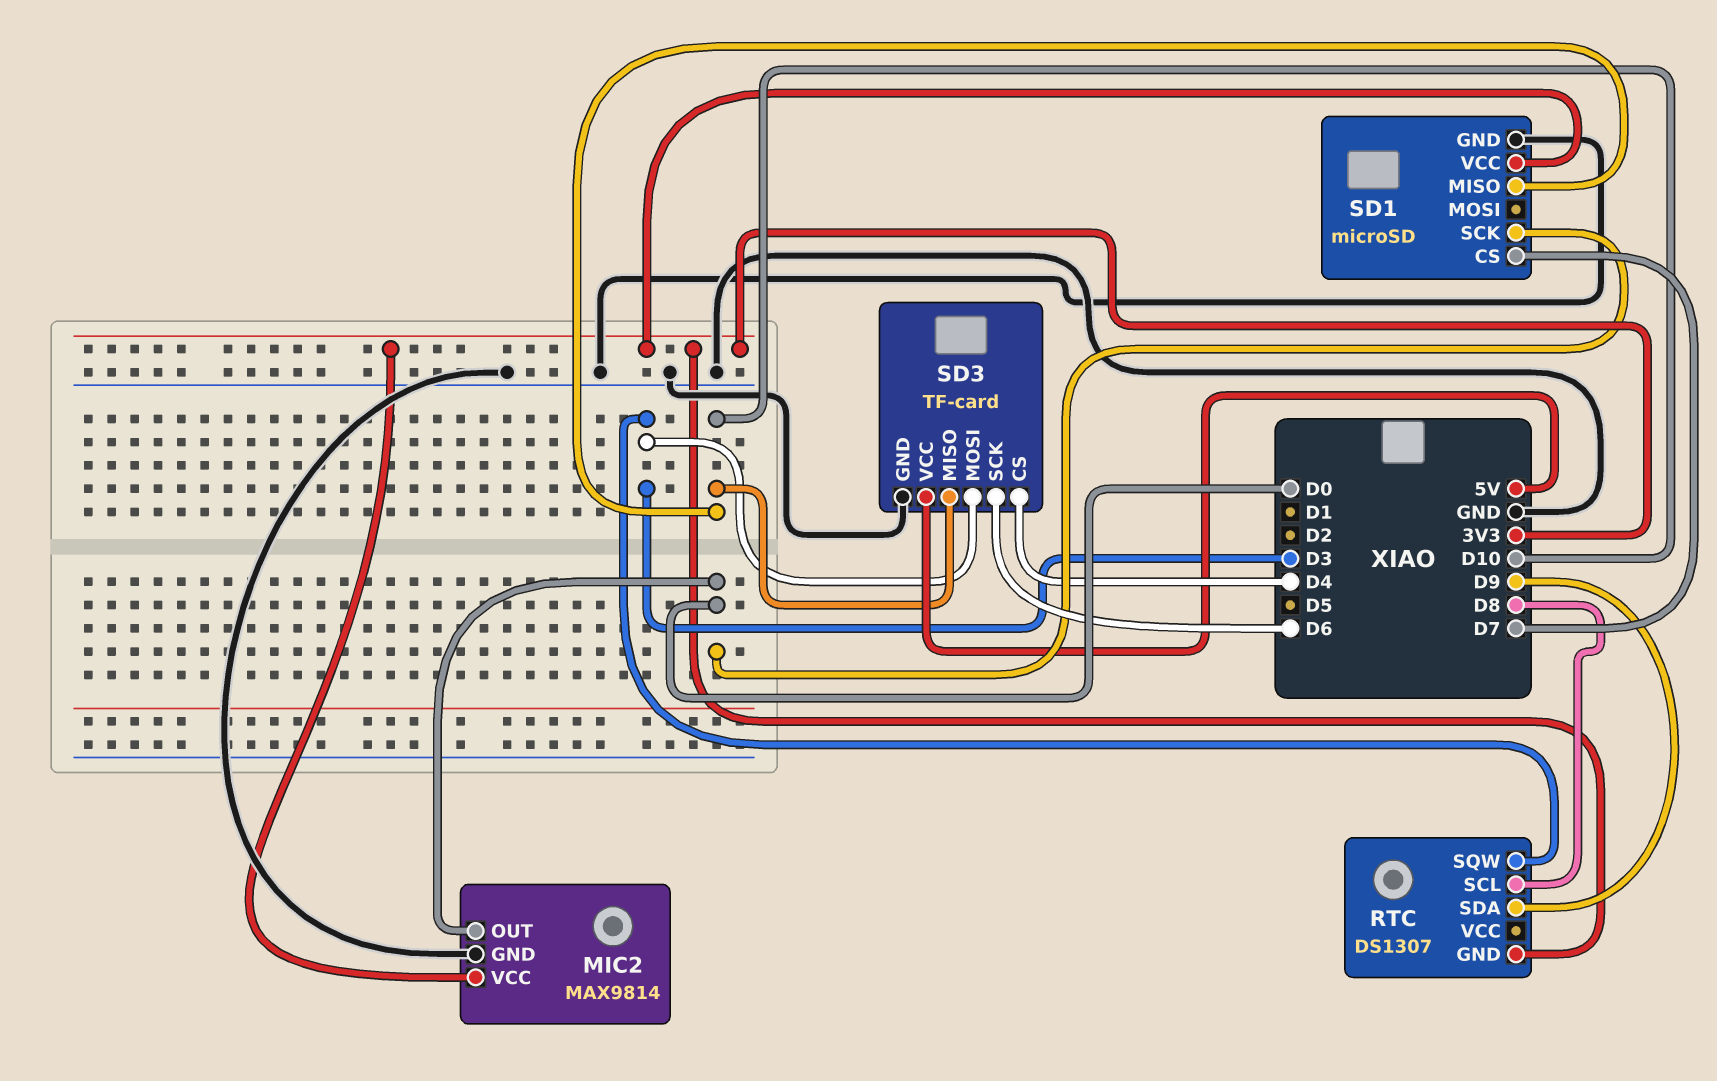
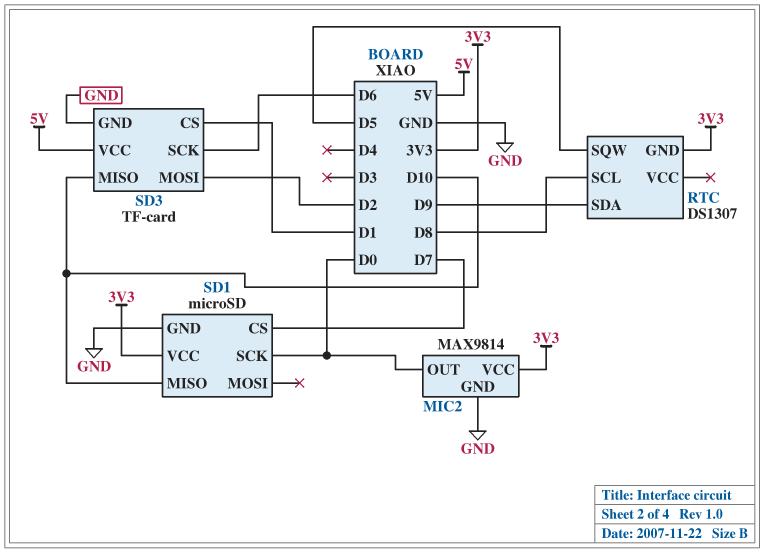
RTC pin SQW: D3 -> D5
SD3 pin CS: D4 -> D1
SD3 pin MOSI: D3 -> D2

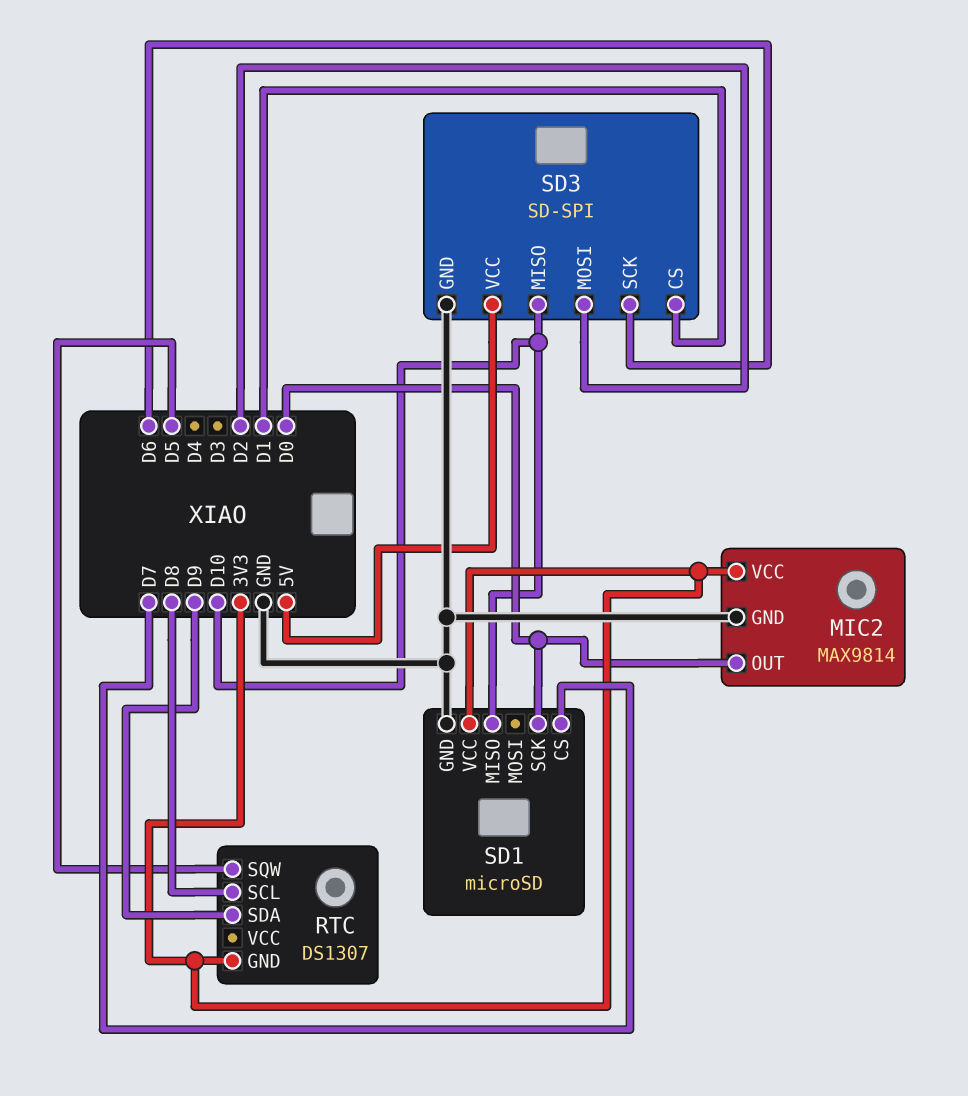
SD3: TF-card -> SD-SPI

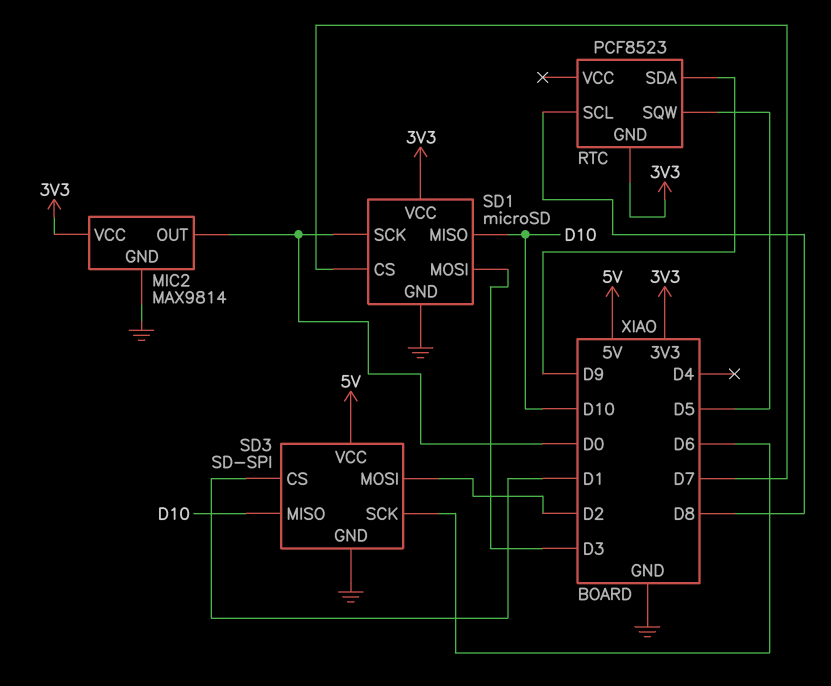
RTC: DS1307 -> PCF8523
SD1 pin MOSI: none -> D3

